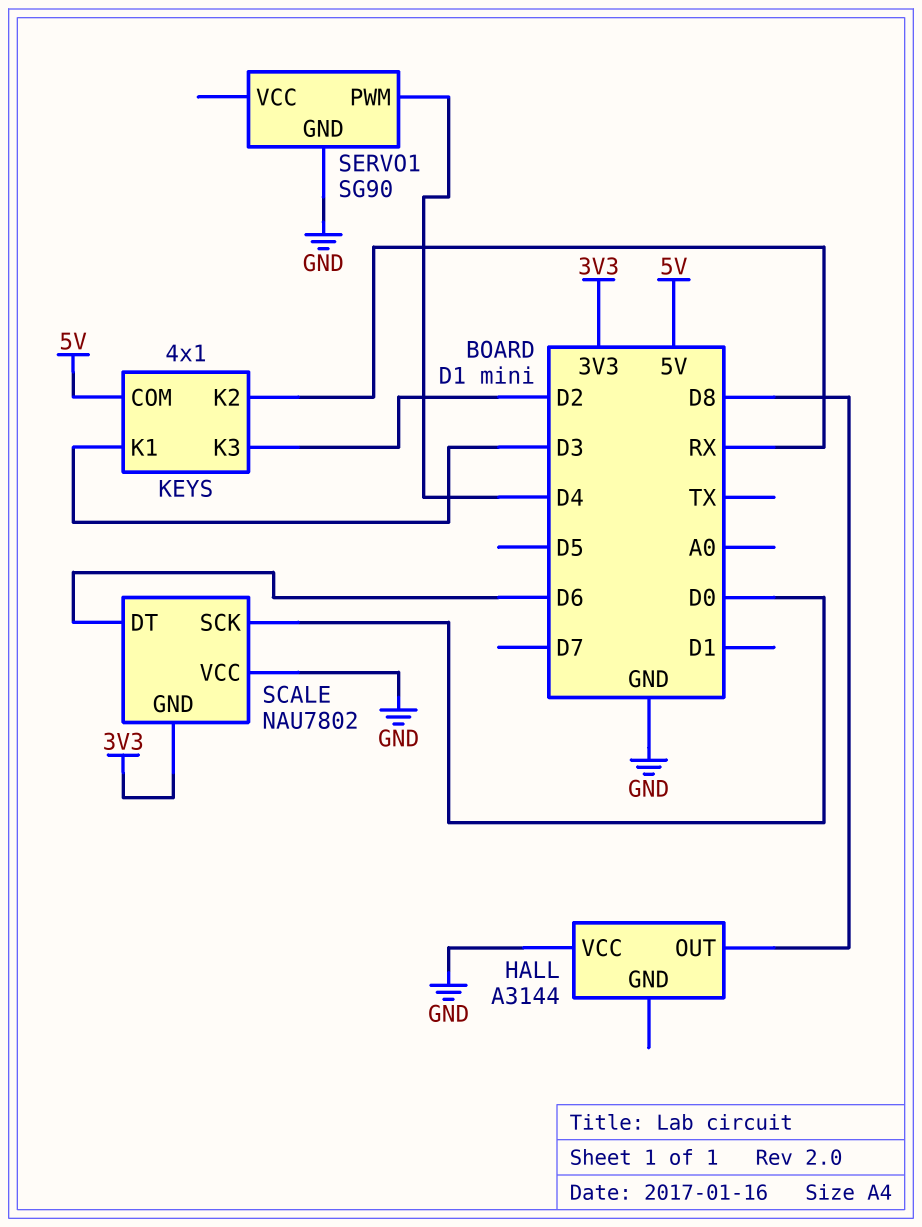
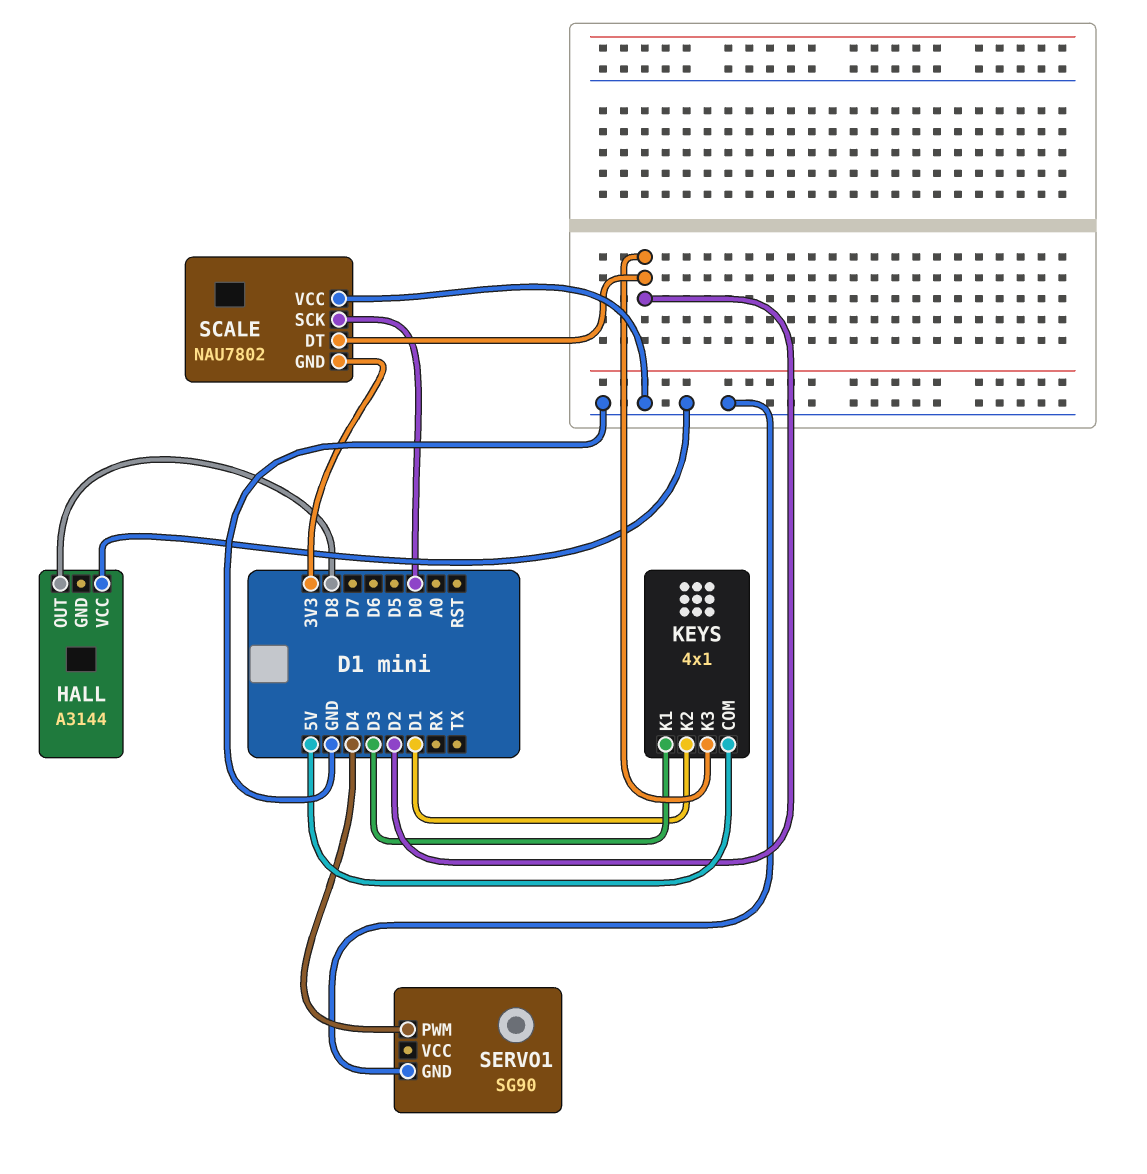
KEYS pin K2: RX -> D1
SCALE pin DT: D6 -> D2

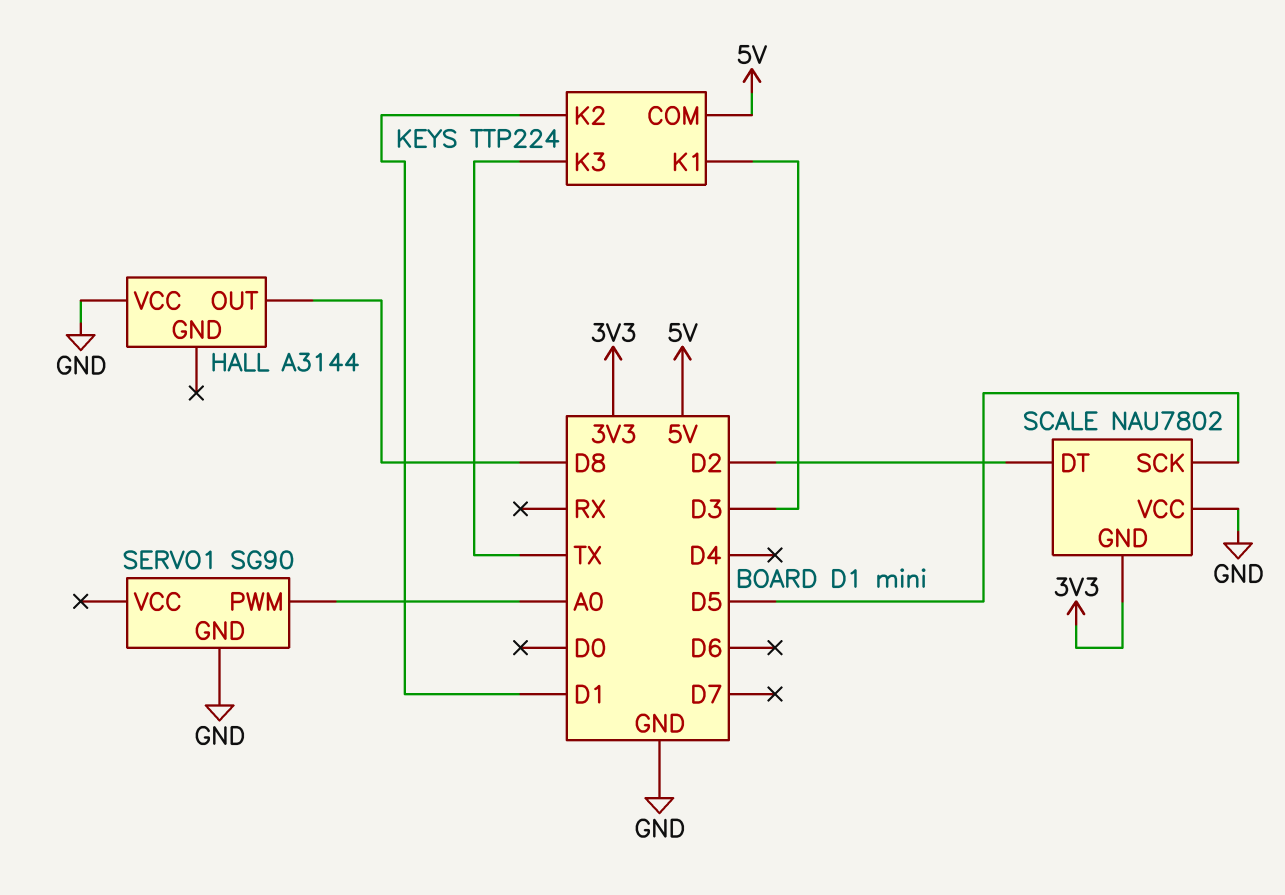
KEYS: 4x1 -> TTP224
KEYS pin K3: D2 -> TX
SCALE pin SCK: D0 -> D5
SERVO1 pin PWM: D4 -> A0

